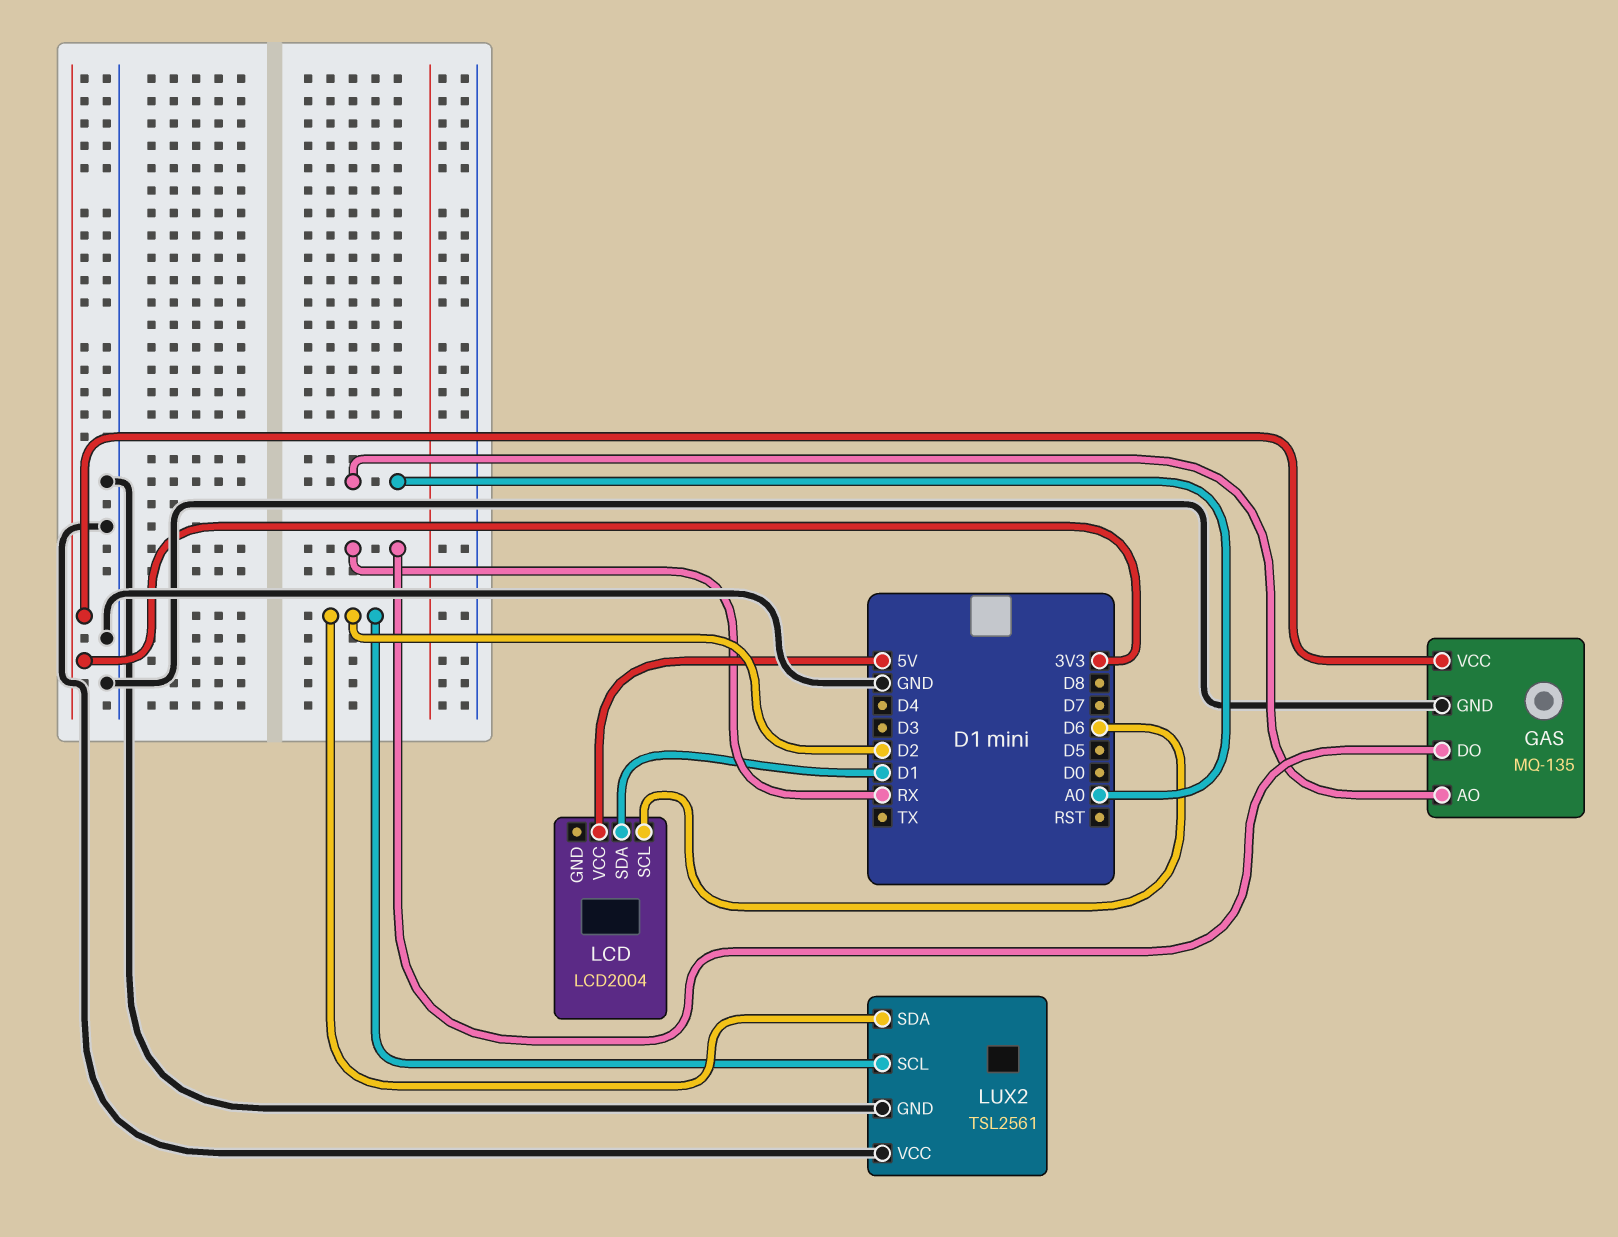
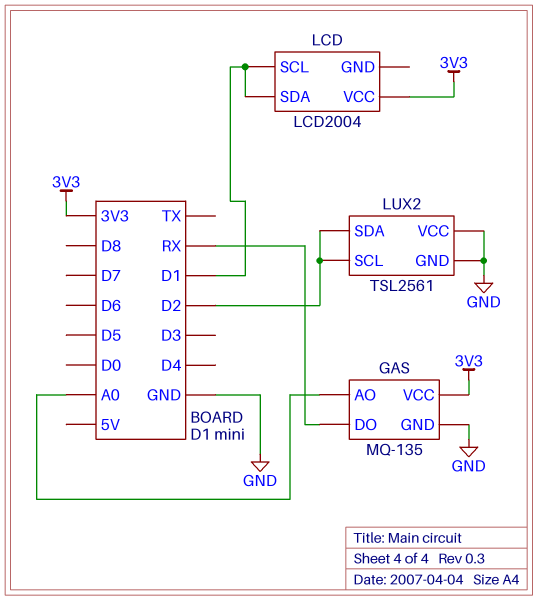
LCD pin SCL: D6 -> D1
LCD pin VCC: 5V -> 3V3

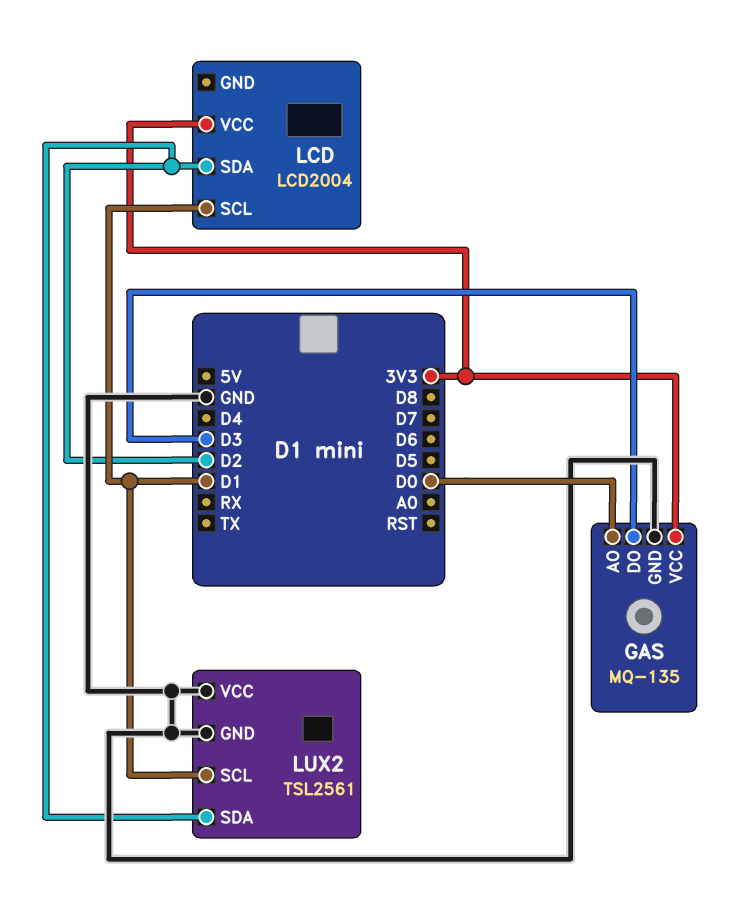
GAS pin AO: A0 -> D0
GAS pin DO: RX -> D3
LCD pin SDA: D1 -> D2
LUX2 pin SCL: D2 -> D1

